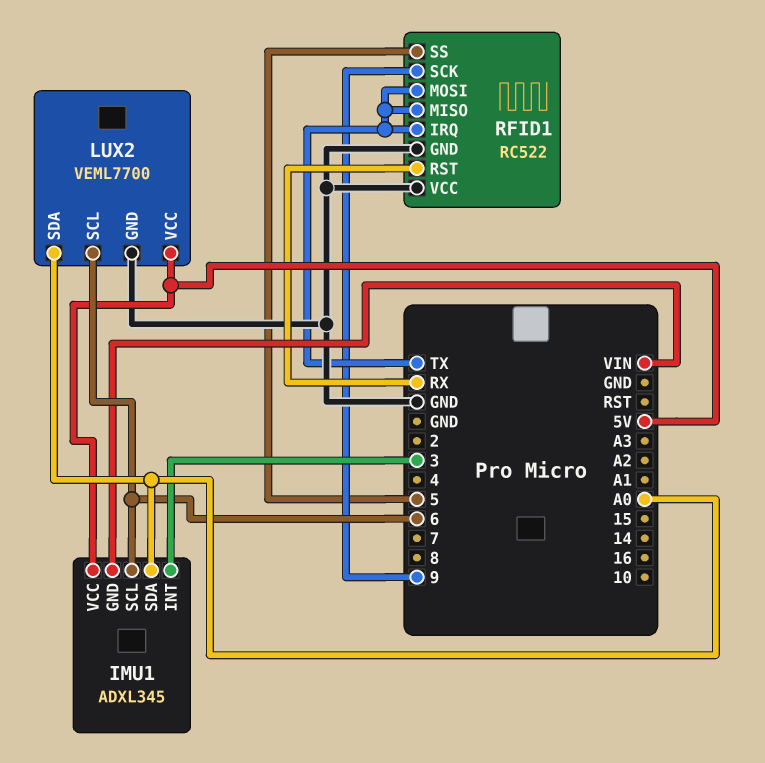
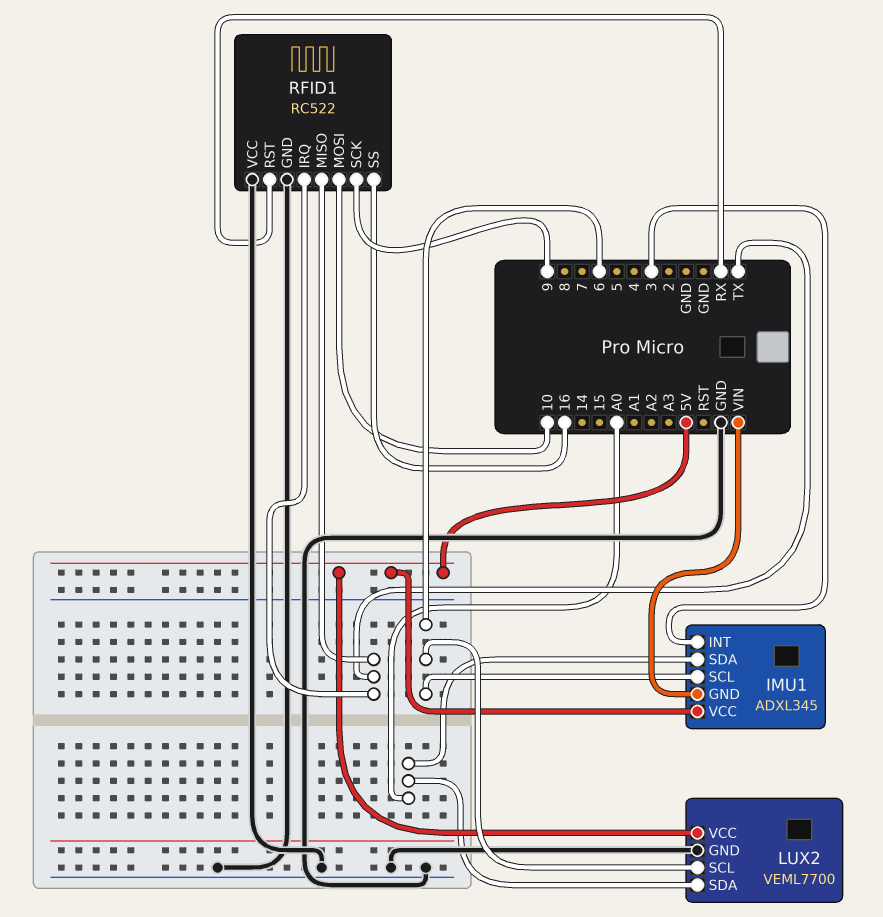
RFID1 pin MOSI: TX -> 10
RFID1 pin SS: 5 -> 16

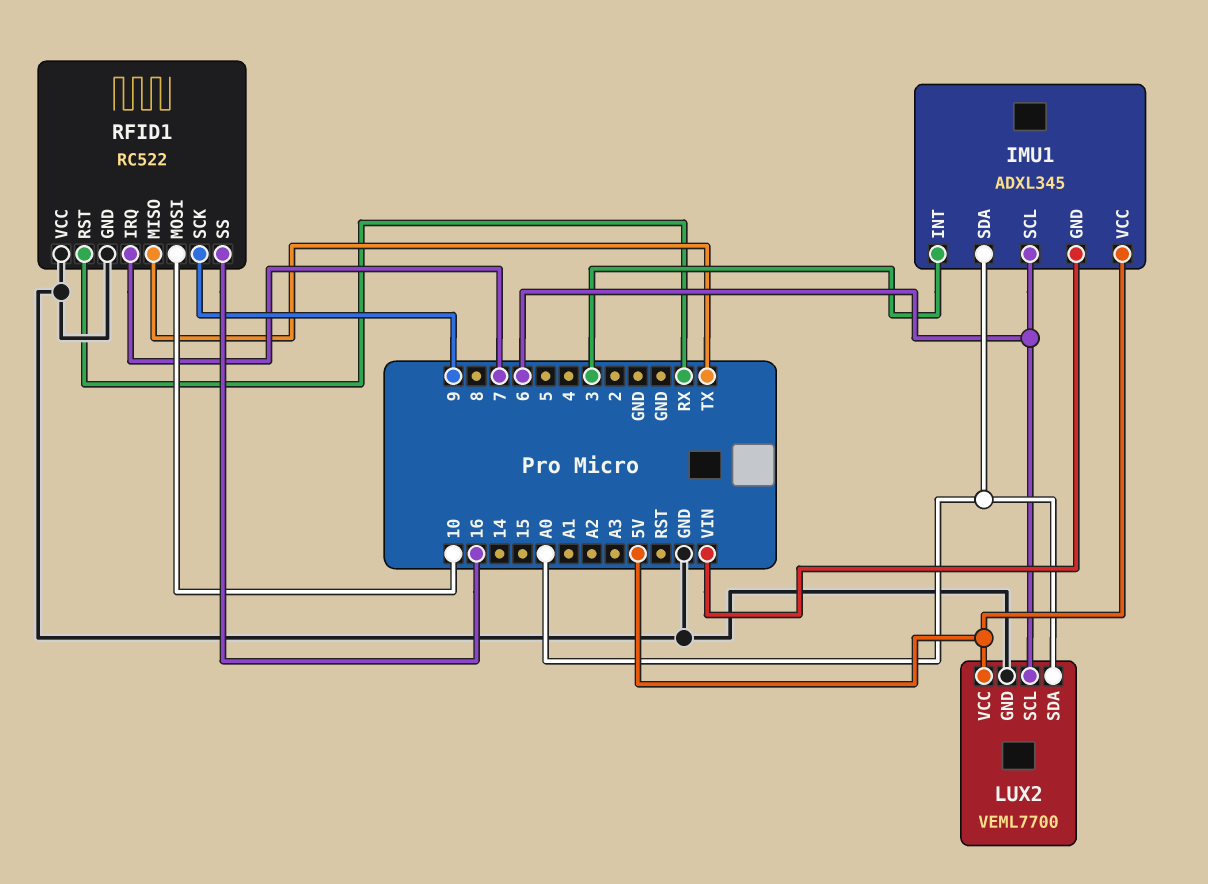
RFID1 pin IRQ: TX -> 7

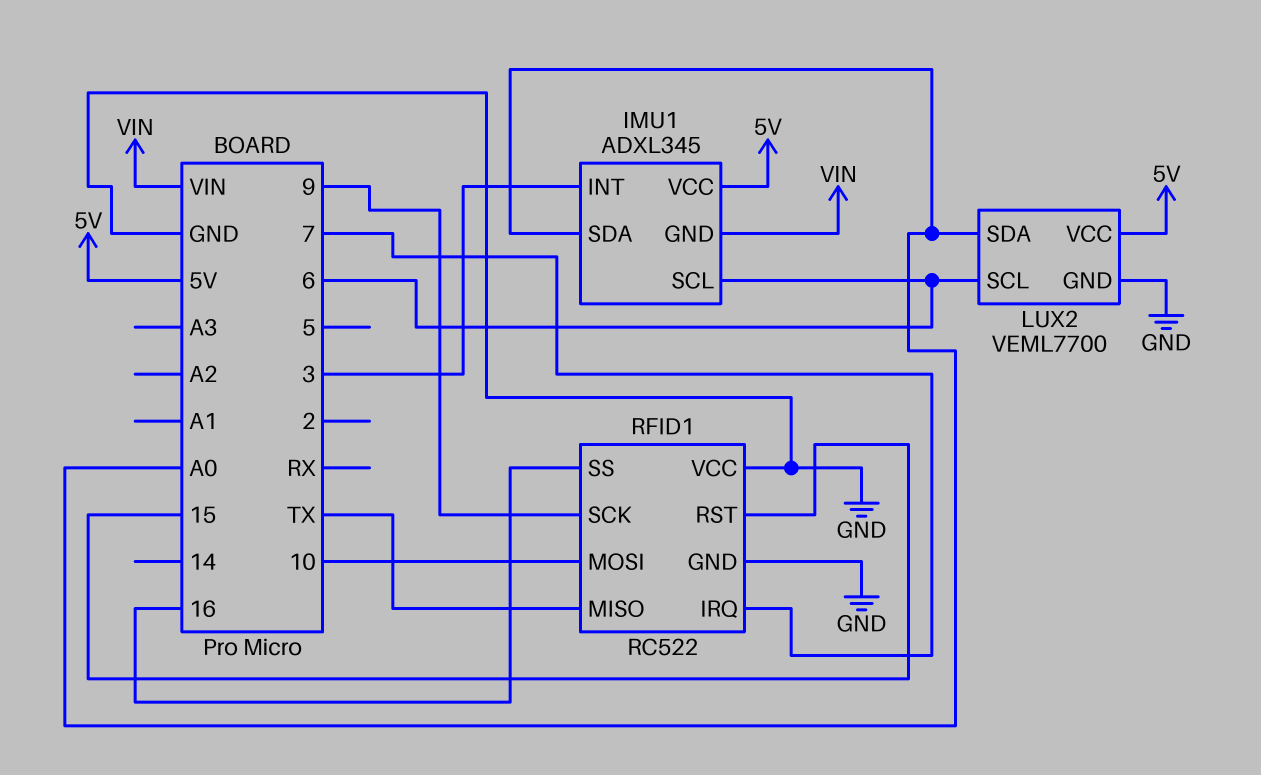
RFID1 pin RST: RX -> 15

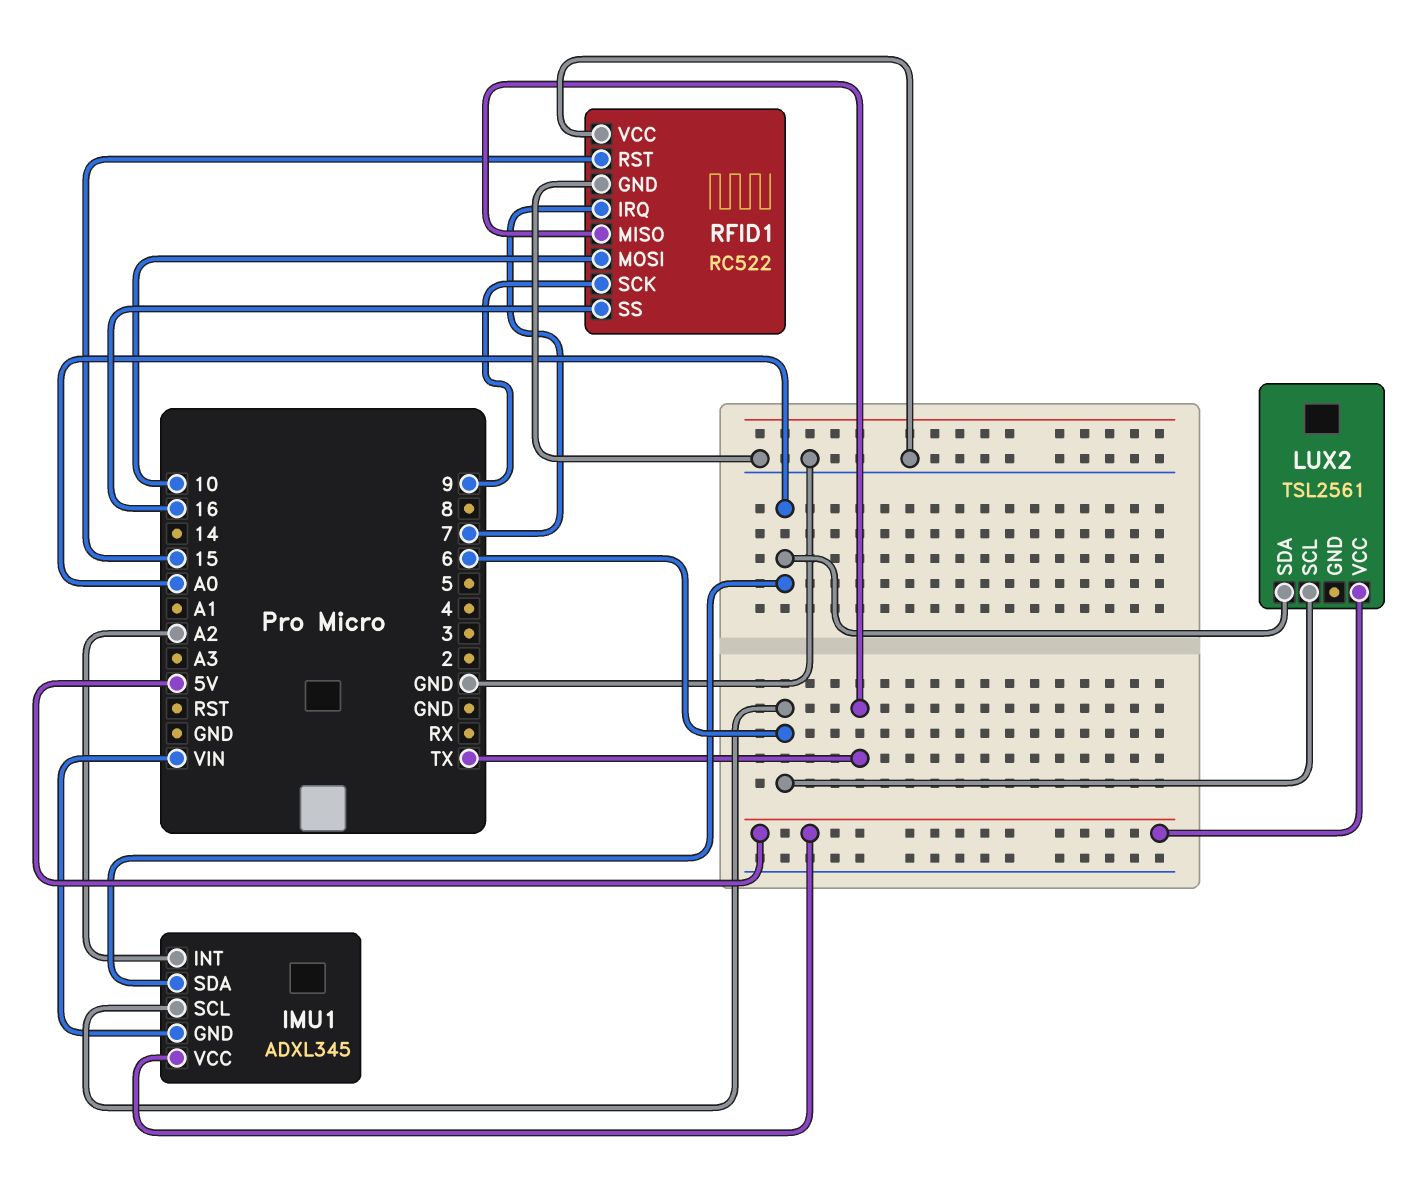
IMU1 pin INT: 3 -> A2
LUX2: VEML7700 -> TSL2561
LUX2 pin GND: GND -> none

